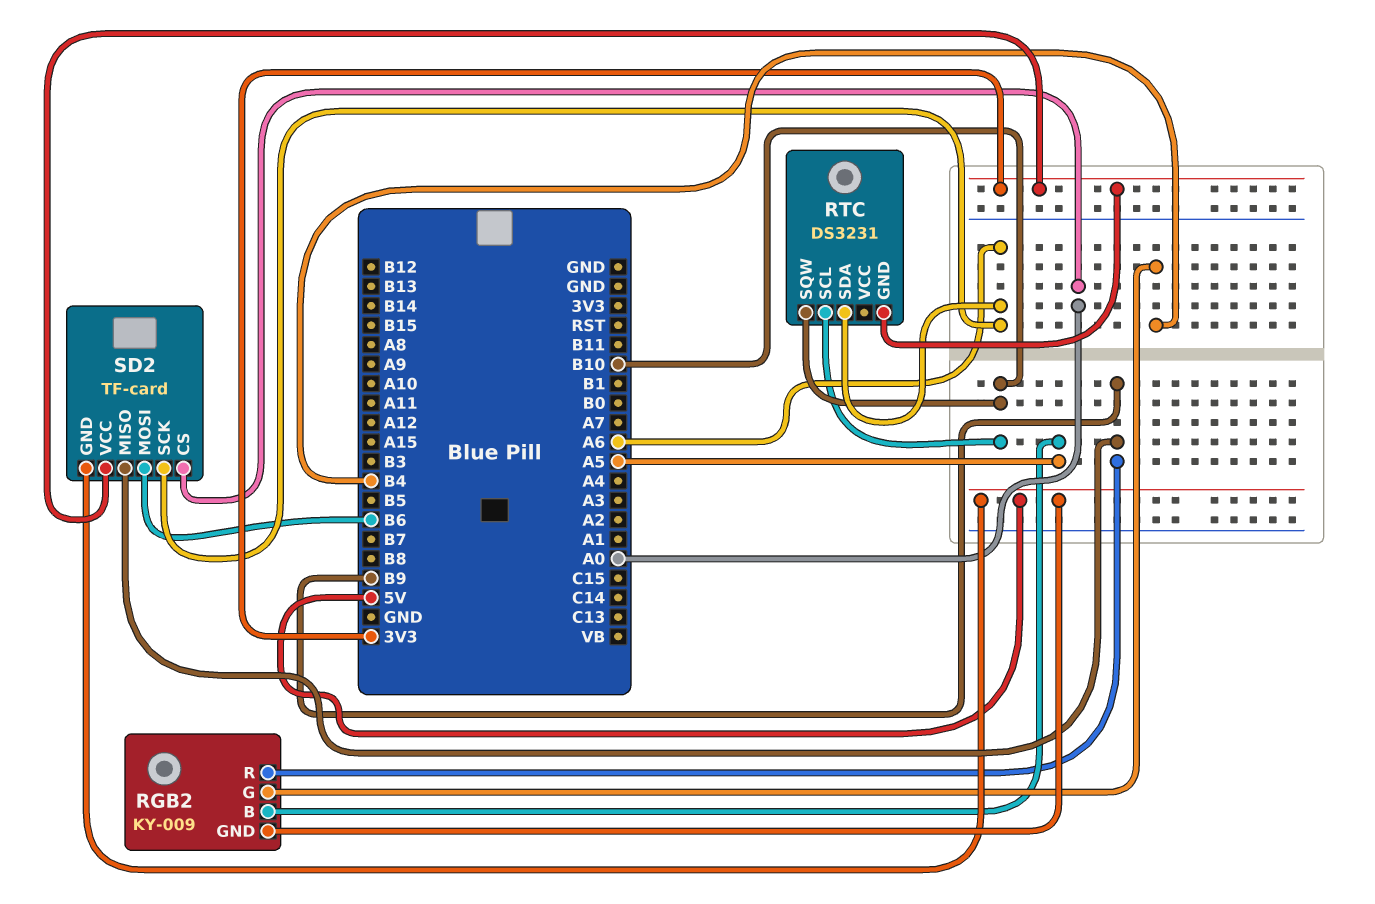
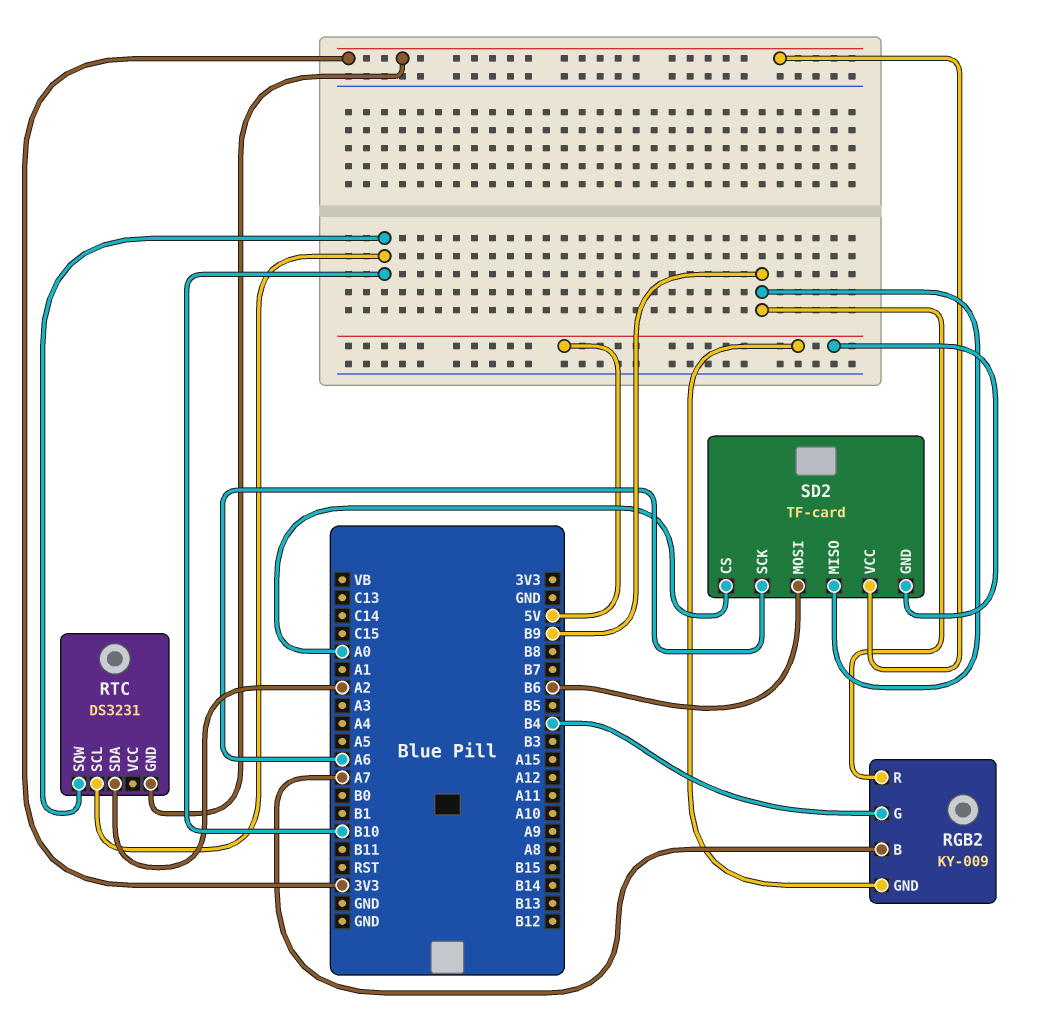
RGB2 pin B: A5 -> A7
RTC pin SDA: A6 -> A2

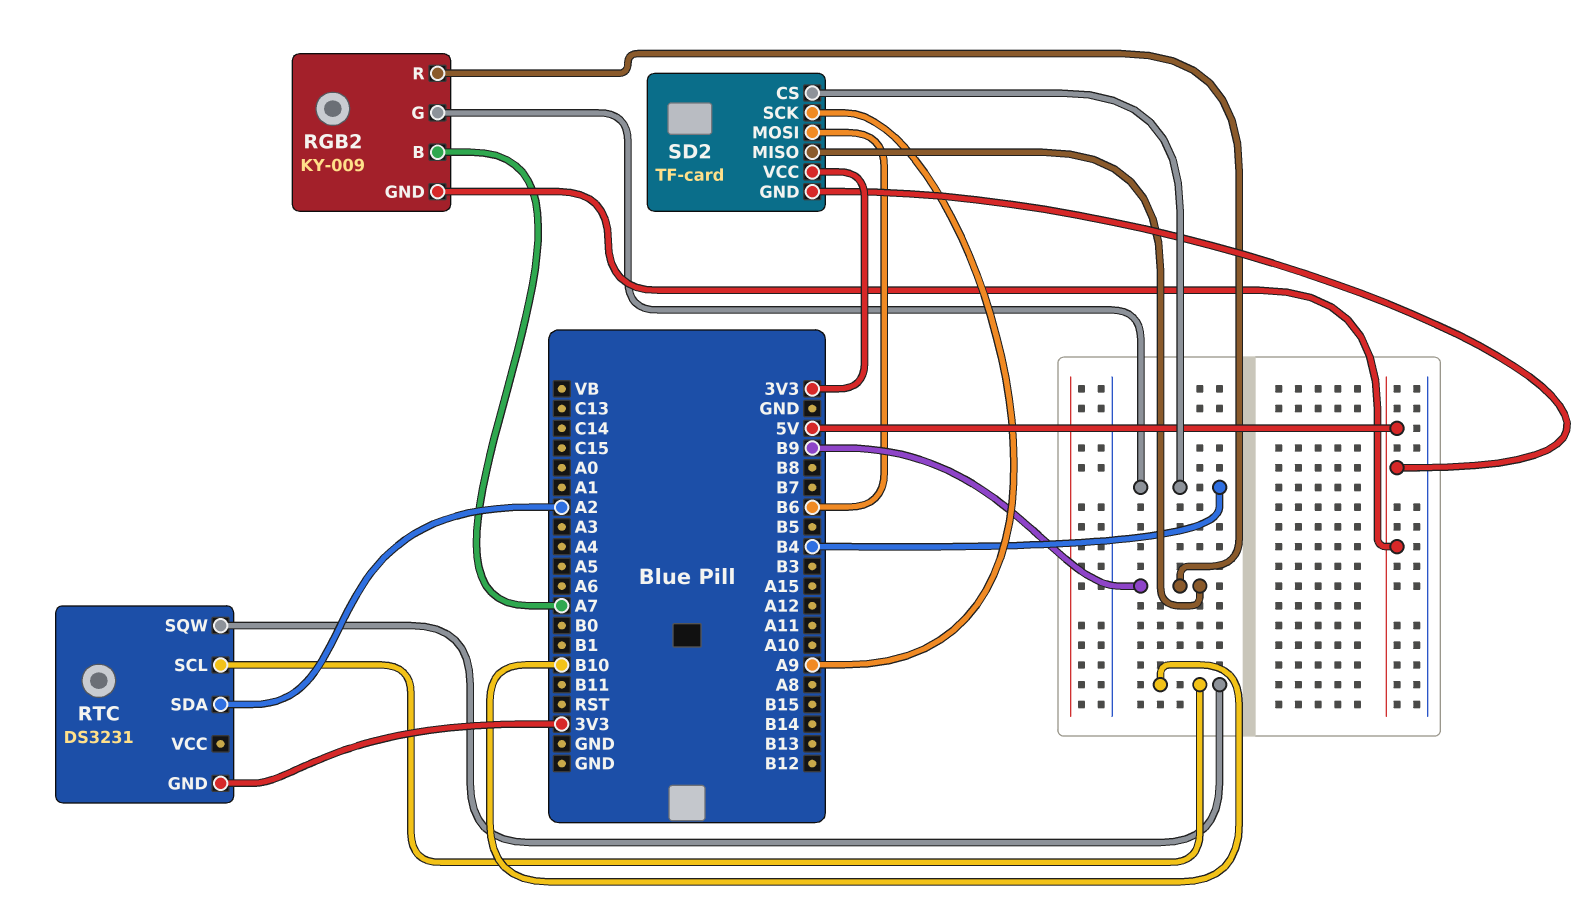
SD2 pin CS: A0 -> B4
SD2 pin SCK: A6 -> A9

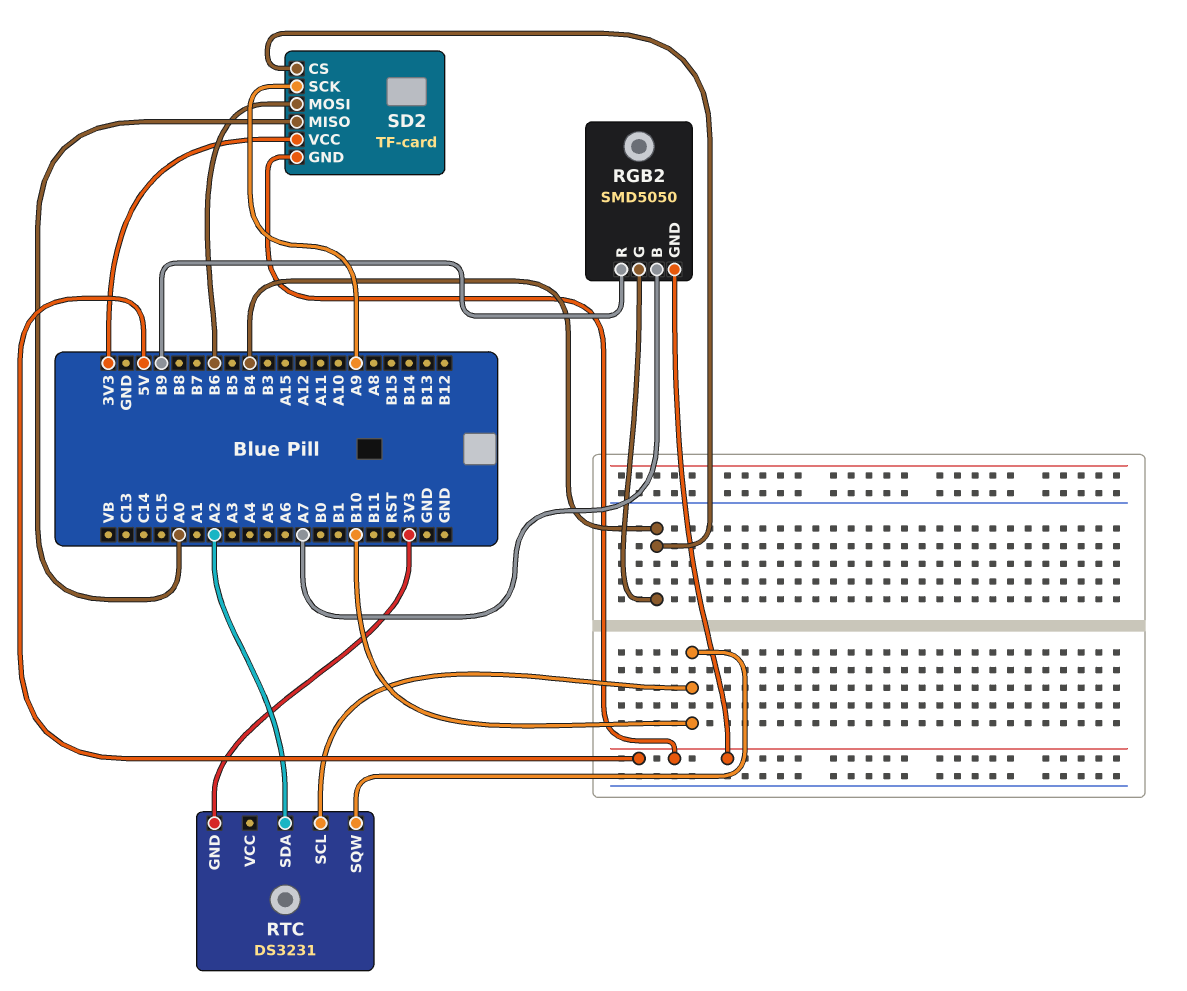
RGB2: KY-009 -> SMD5050
SD2 pin MISO: B9 -> A0

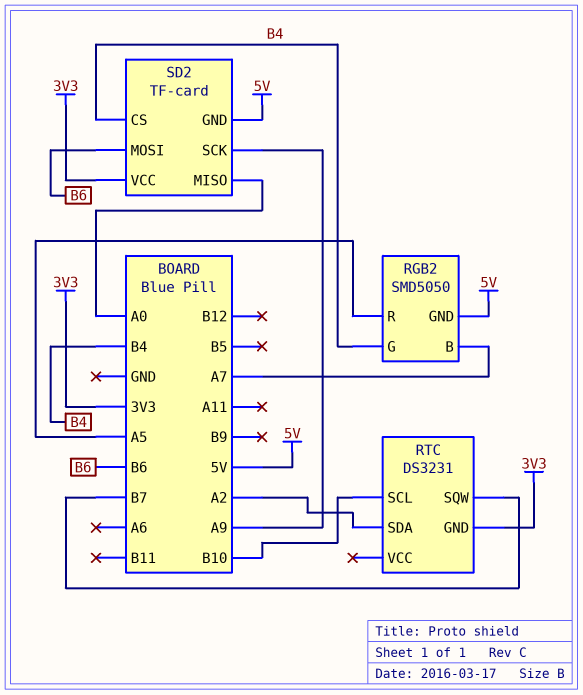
RGB2 pin R: B9 -> A5
RTC pin SQW: B10 -> B7

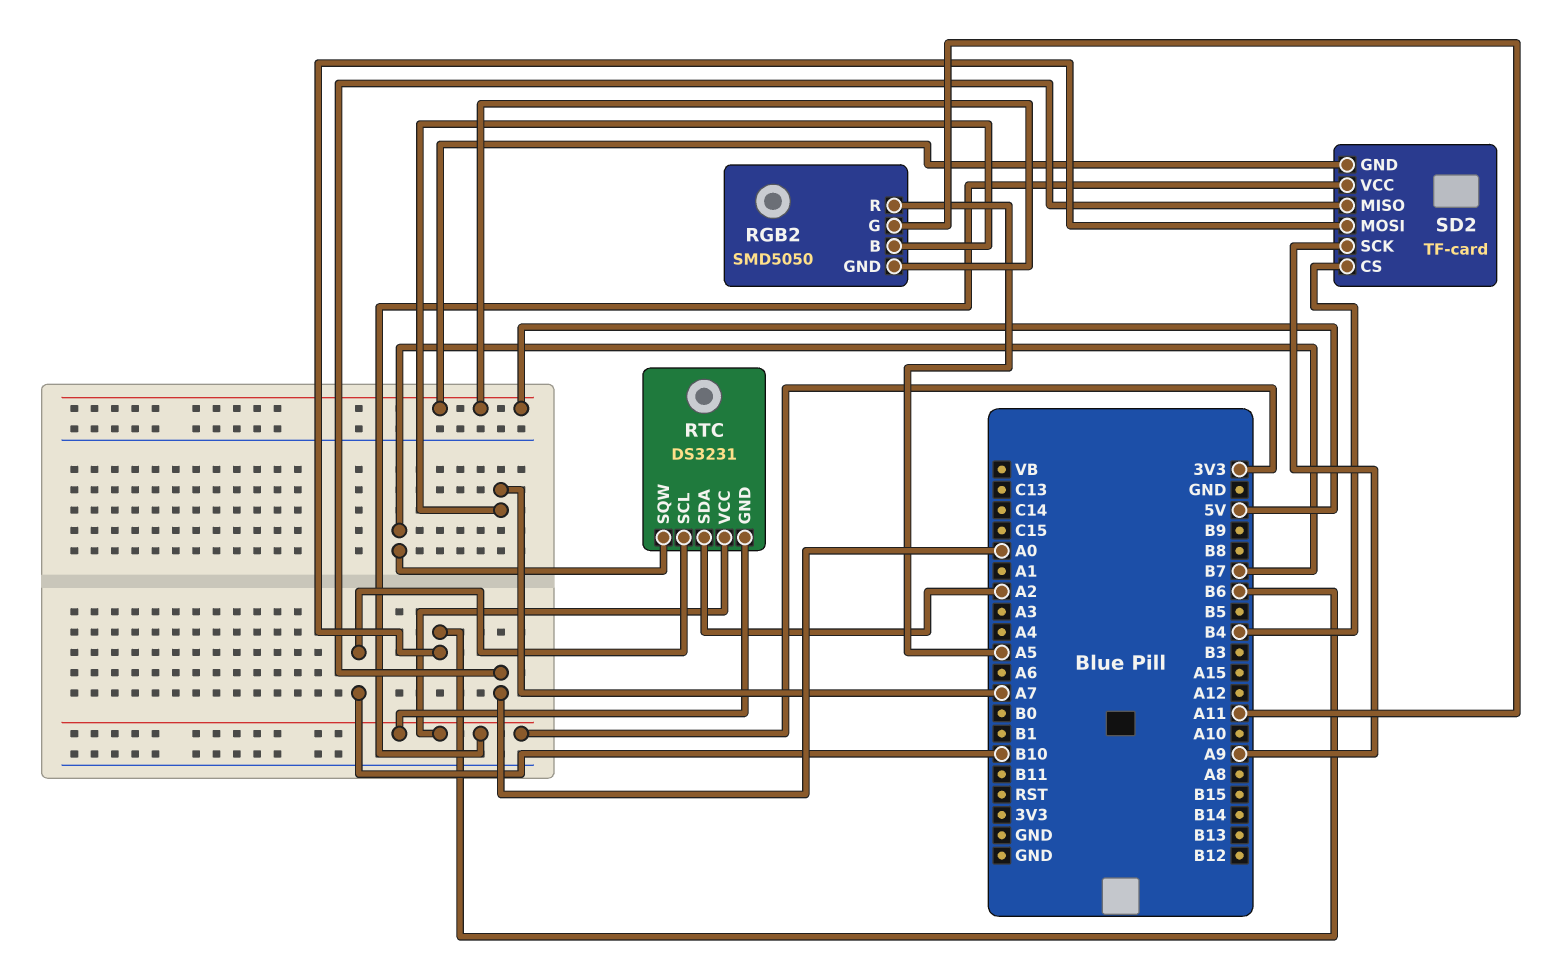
RGB2 pin G: B4 -> A11
RTC pin VCC: none -> 3V3

